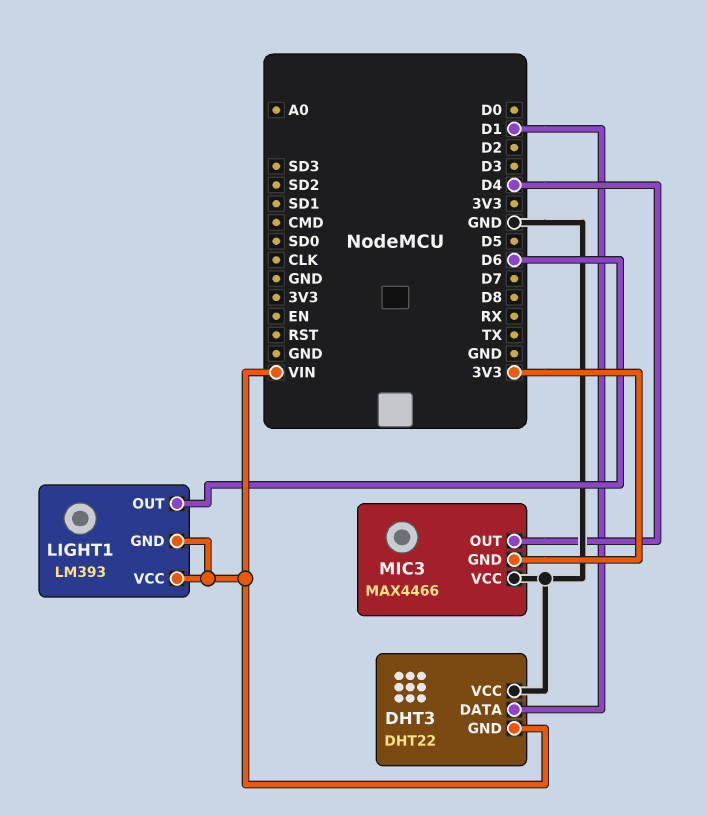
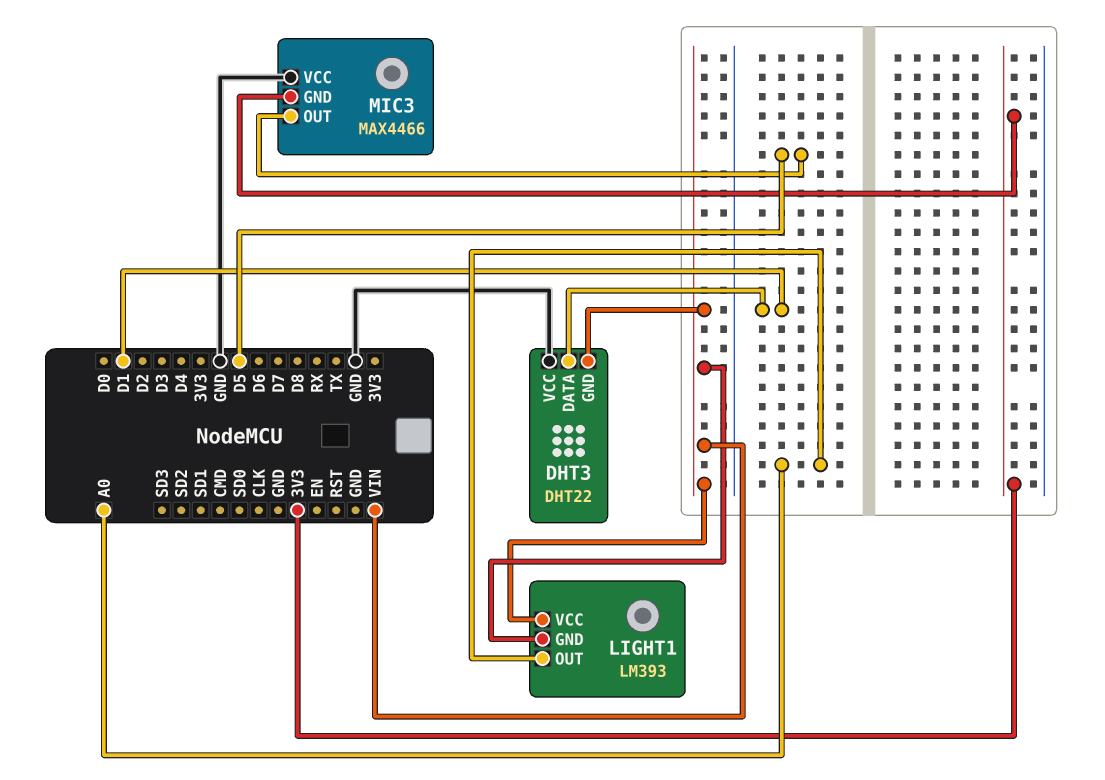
LIGHT1 pin OUT: D6 -> A0
MIC3 pin OUT: D4 -> D5

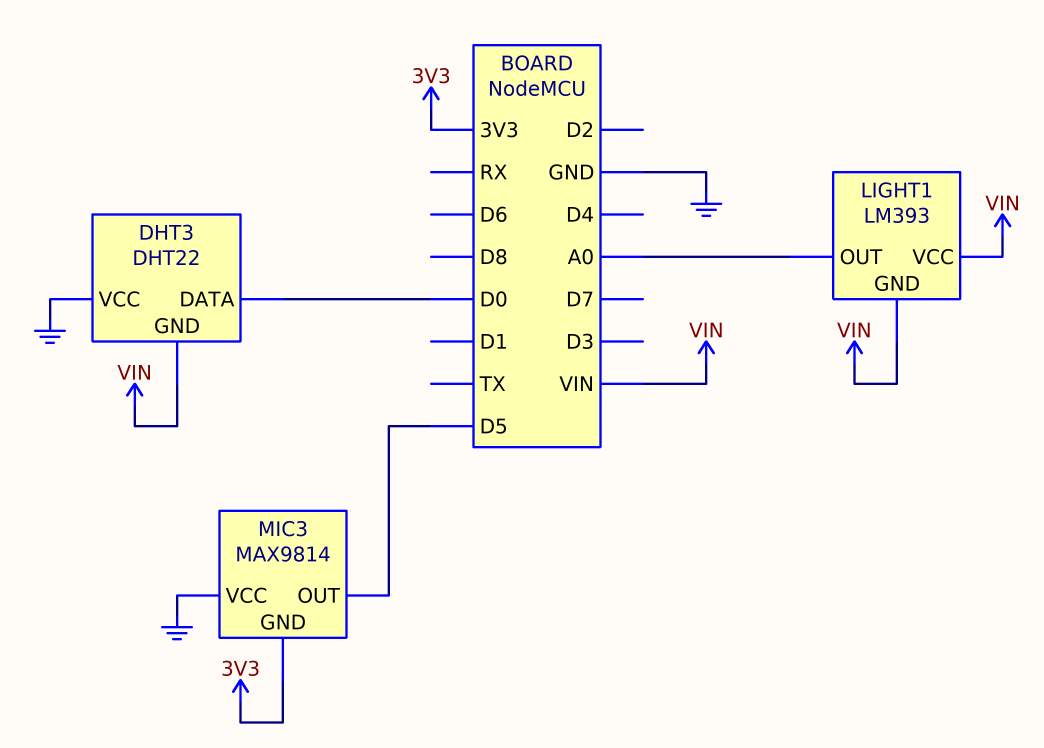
DHT3 pin DATA: D1 -> D0
MIC3: MAX4466 -> MAX9814

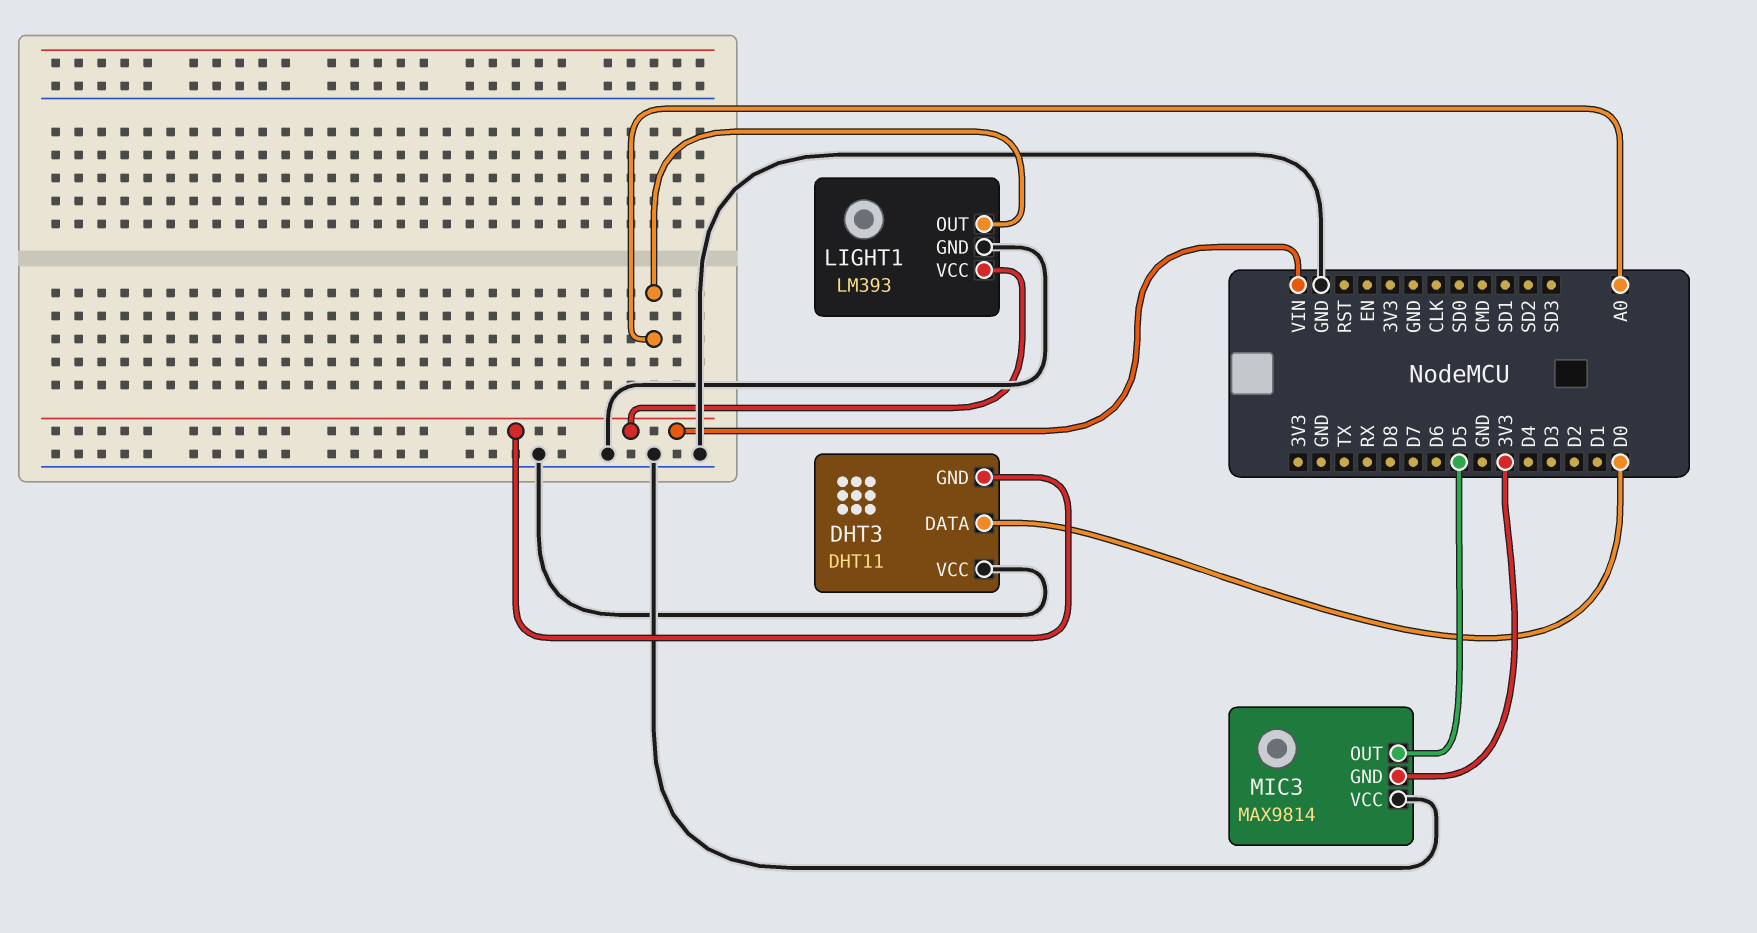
DHT3: DHT22 -> DHT11
LIGHT1 pin GND: VIN -> GND

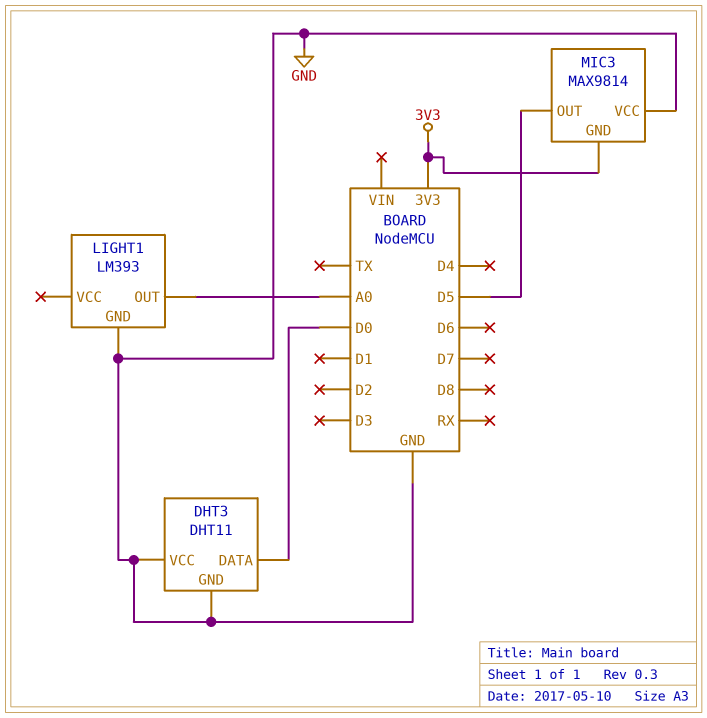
DHT3 pin GND: VIN -> GND
LIGHT1 pin VCC: VIN -> none

